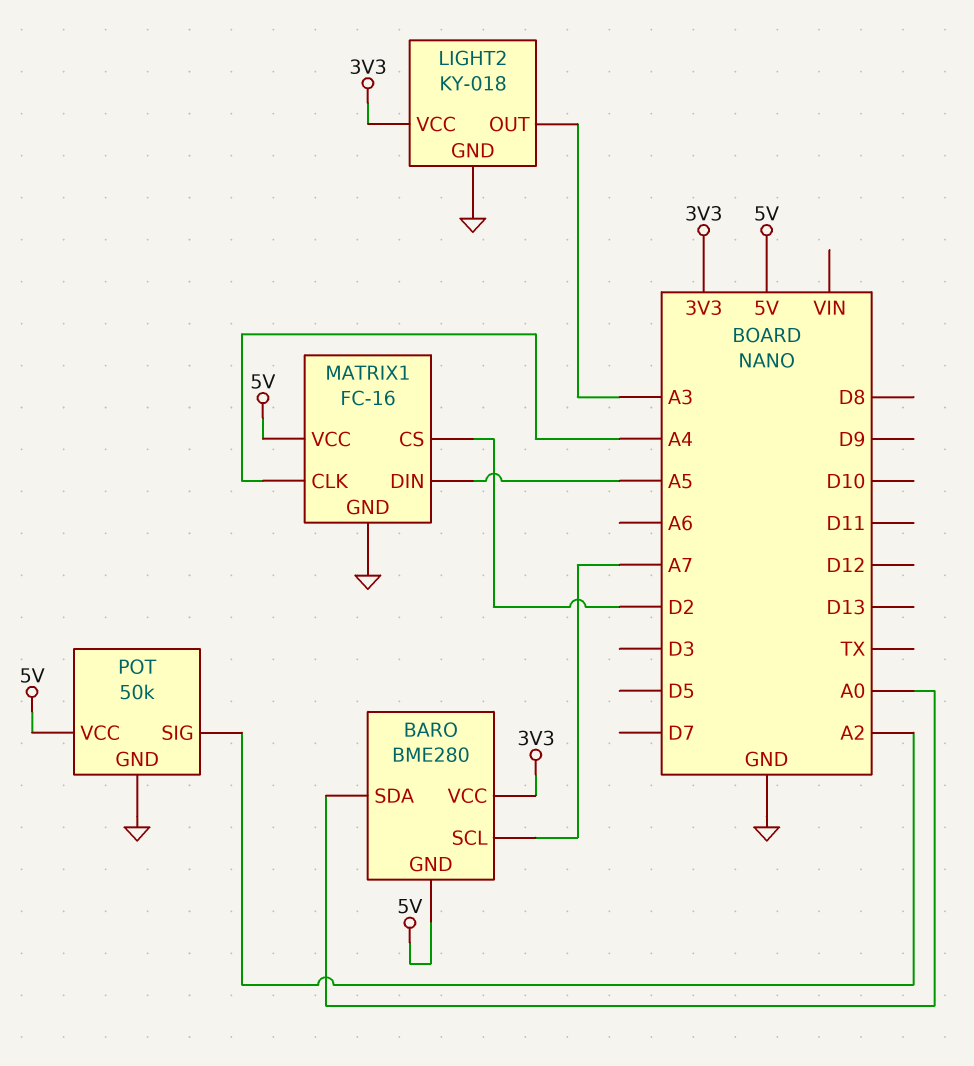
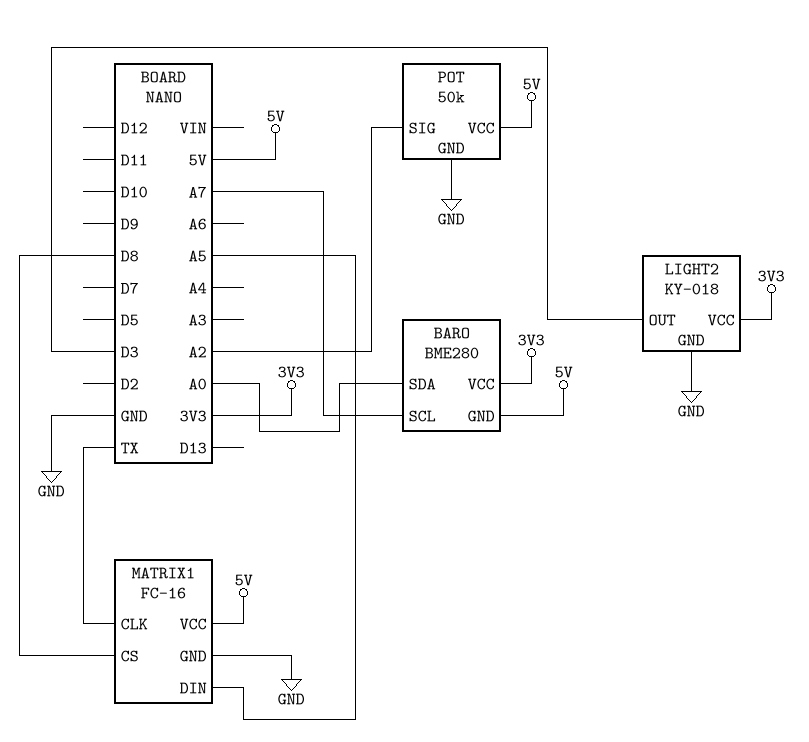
LIGHT2 pin OUT: A3 -> D3
MATRIX1 pin CLK: A4 -> TX
MATRIX1 pin CS: D2 -> D8

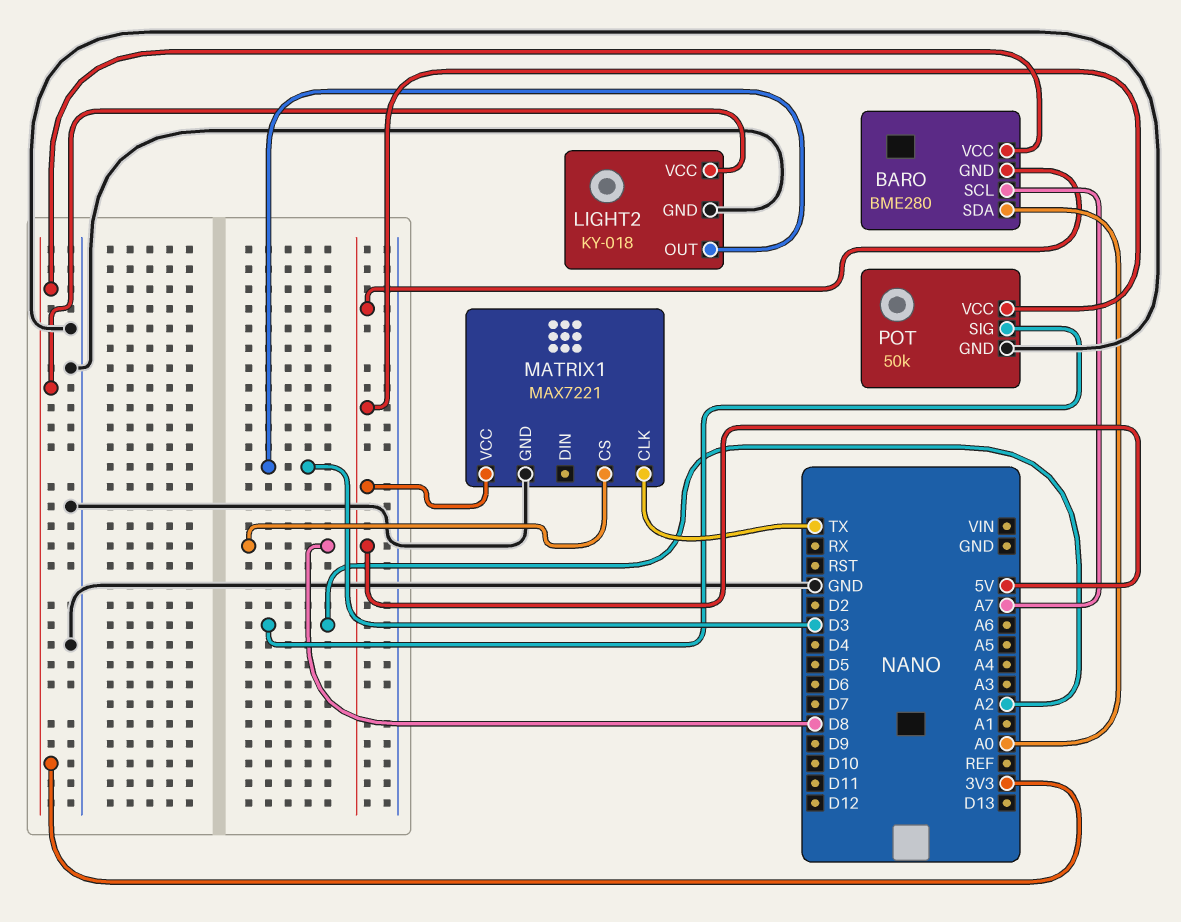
MATRIX1: FC-16 -> MAX7221
MATRIX1 pin DIN: A5 -> none

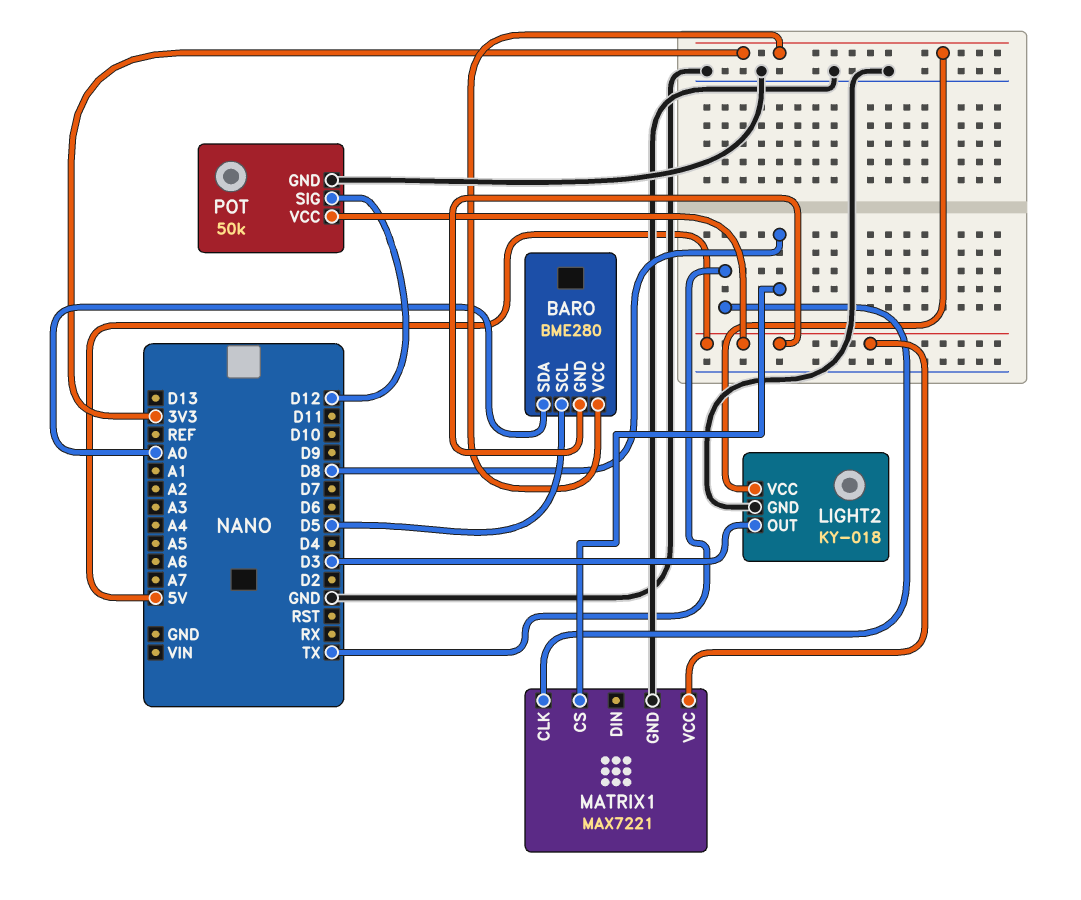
BARO pin SCL: A7 -> D5
POT pin SIG: A2 -> D12

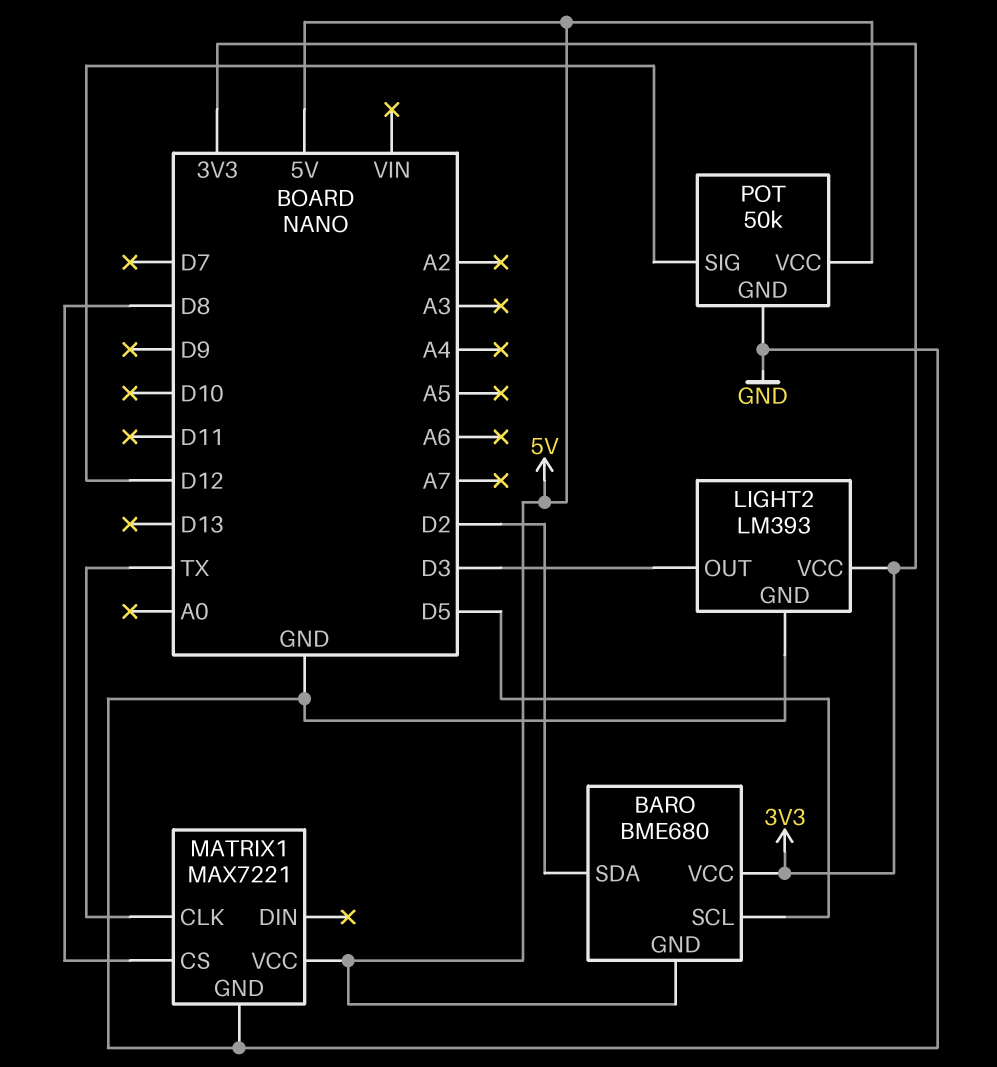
BARO: BME280 -> BME680
BARO pin SDA: A0 -> D2
LIGHT2: KY-018 -> LM393

